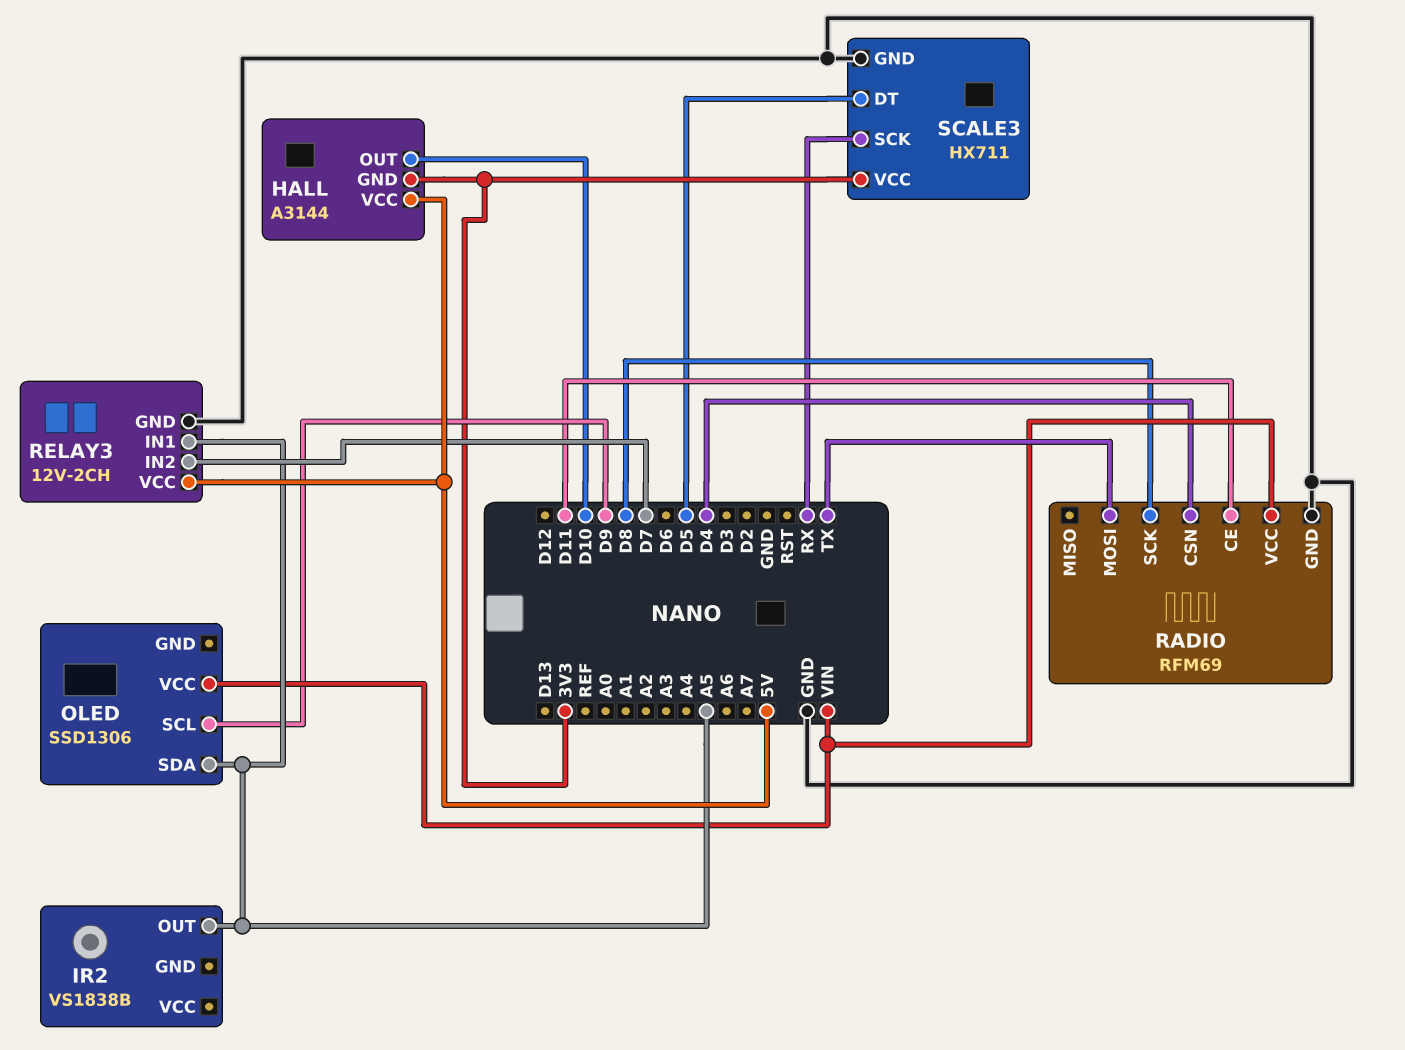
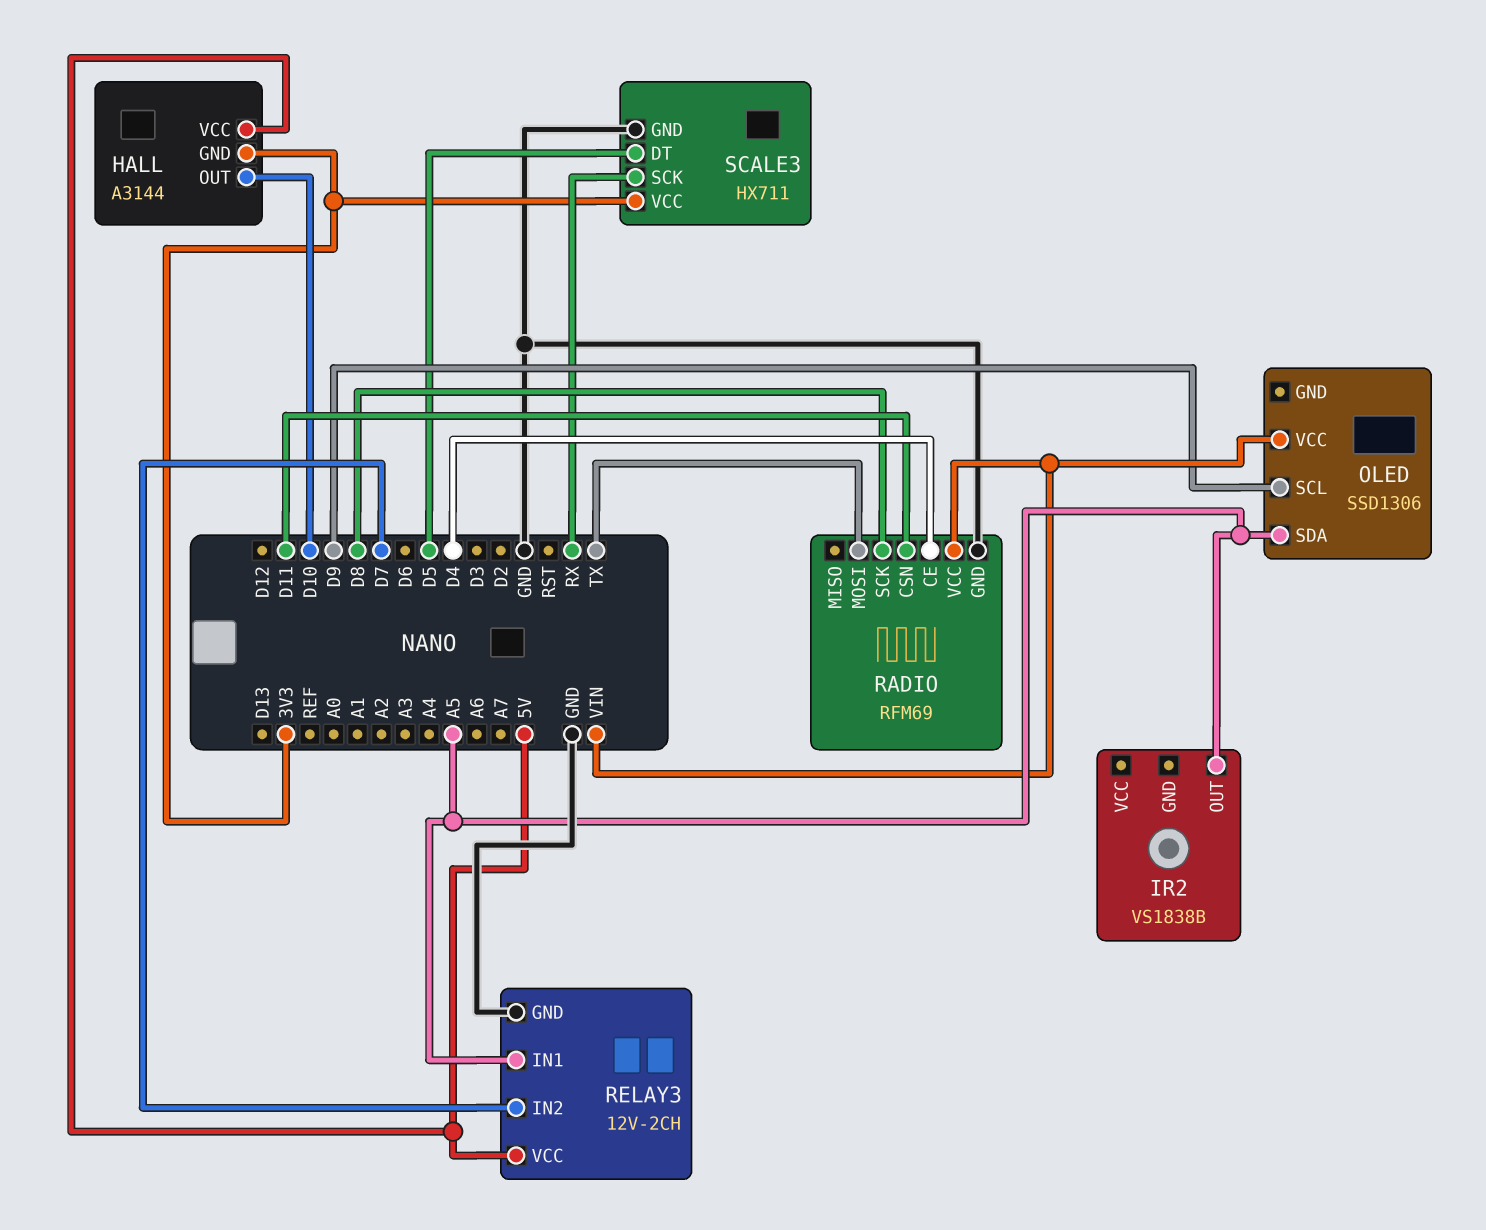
RADIO pin CE: D11 -> D4
RADIO pin CSN: D4 -> D11

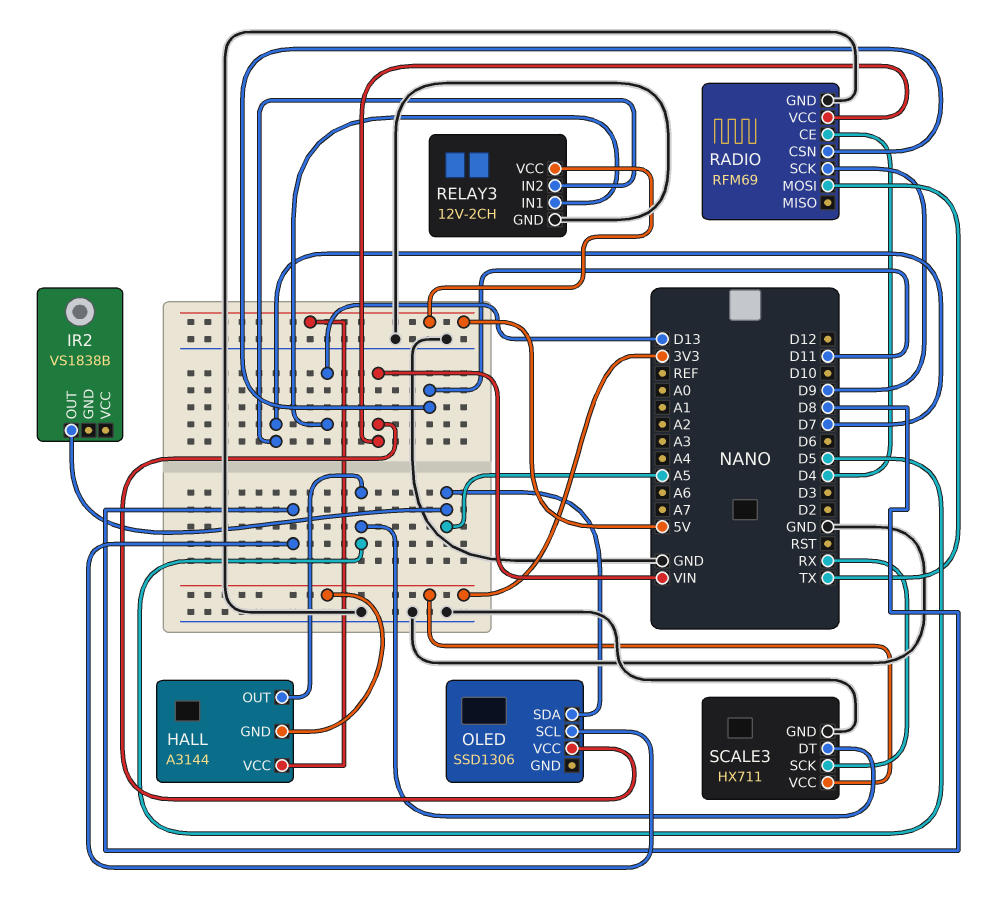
HALL pin OUT: D10 -> D5
OLED pin SCL: D9 -> D8
RADIO pin SCK: D8 -> D9
RELAY3 pin IN1: A5 -> D13

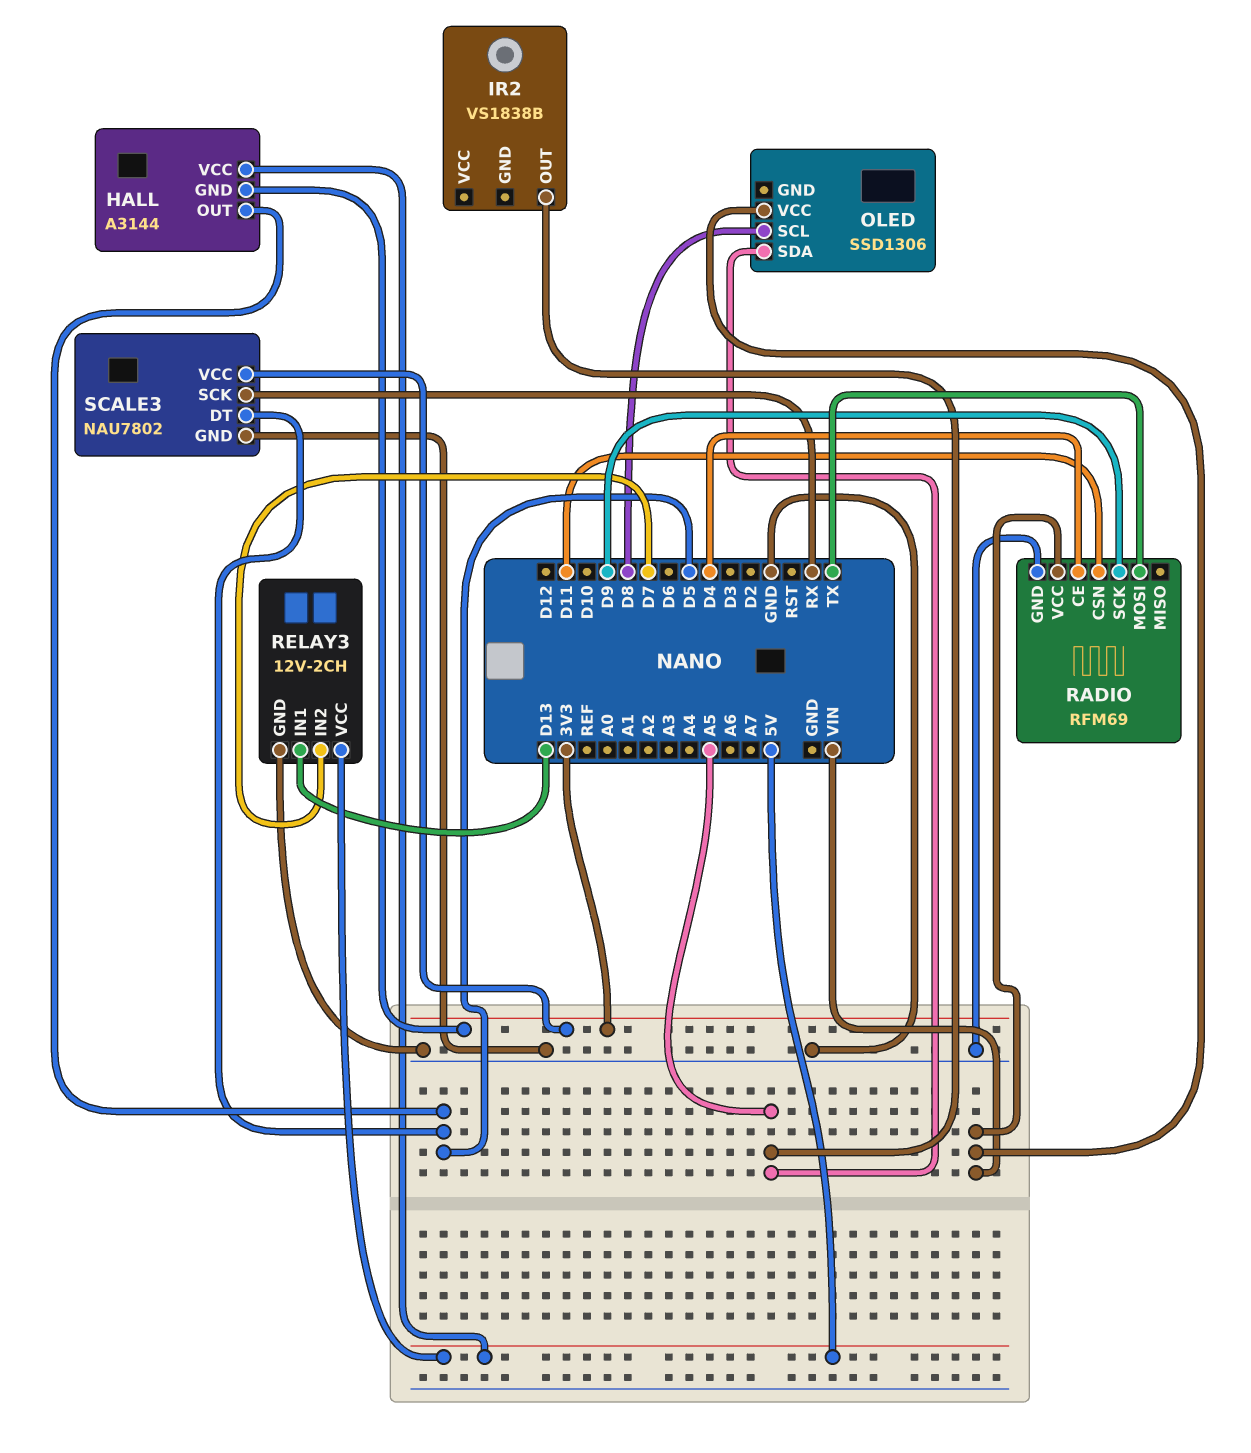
SCALE3: HX711 -> NAU7802

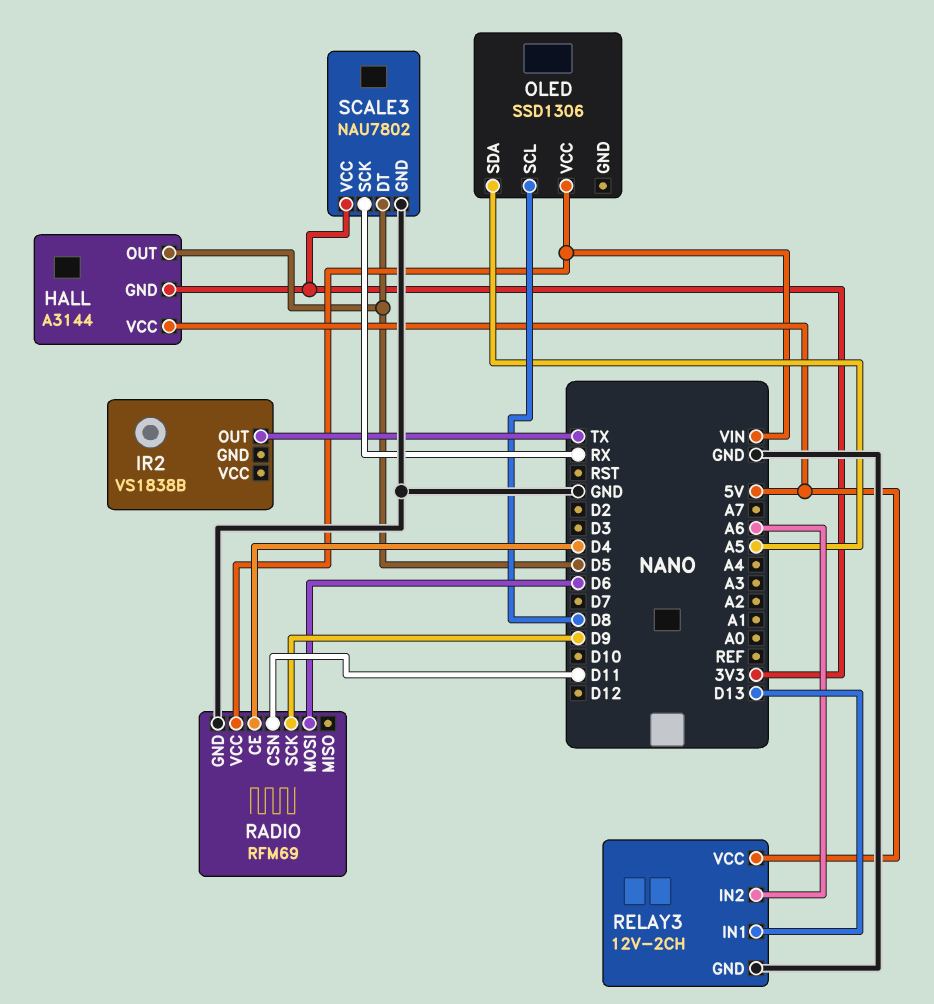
IR2 pin OUT: A5 -> TX
RADIO pin MOSI: TX -> D6
RELAY3 pin IN2: D7 -> A6

